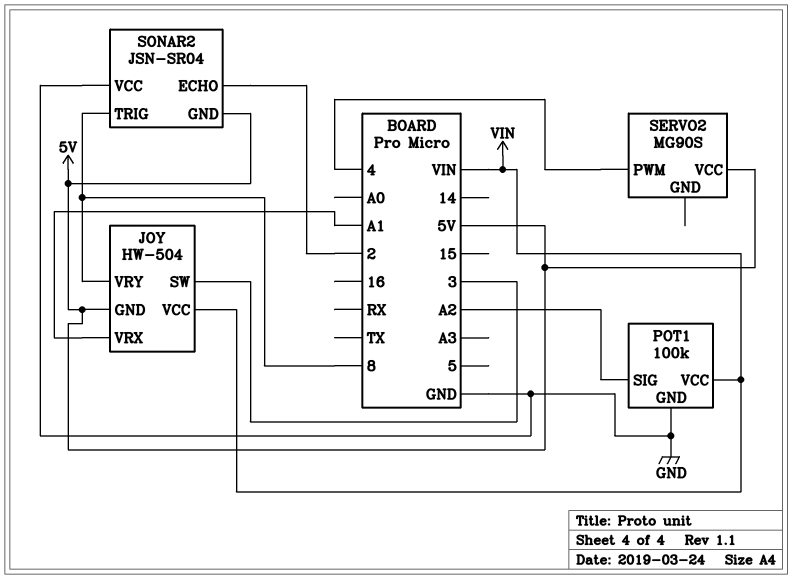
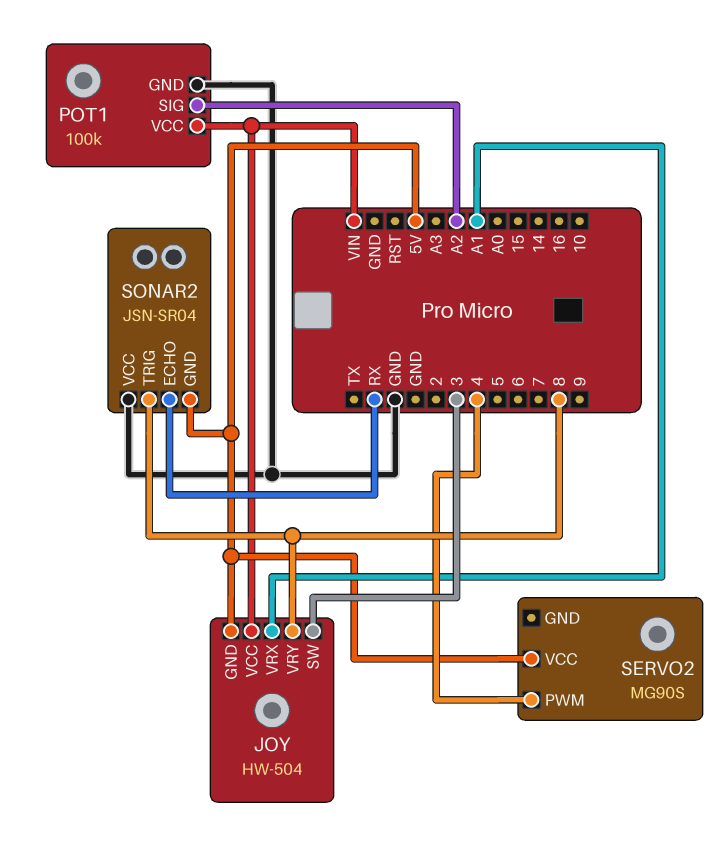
SONAR2 pin ECHO: 2 -> RX

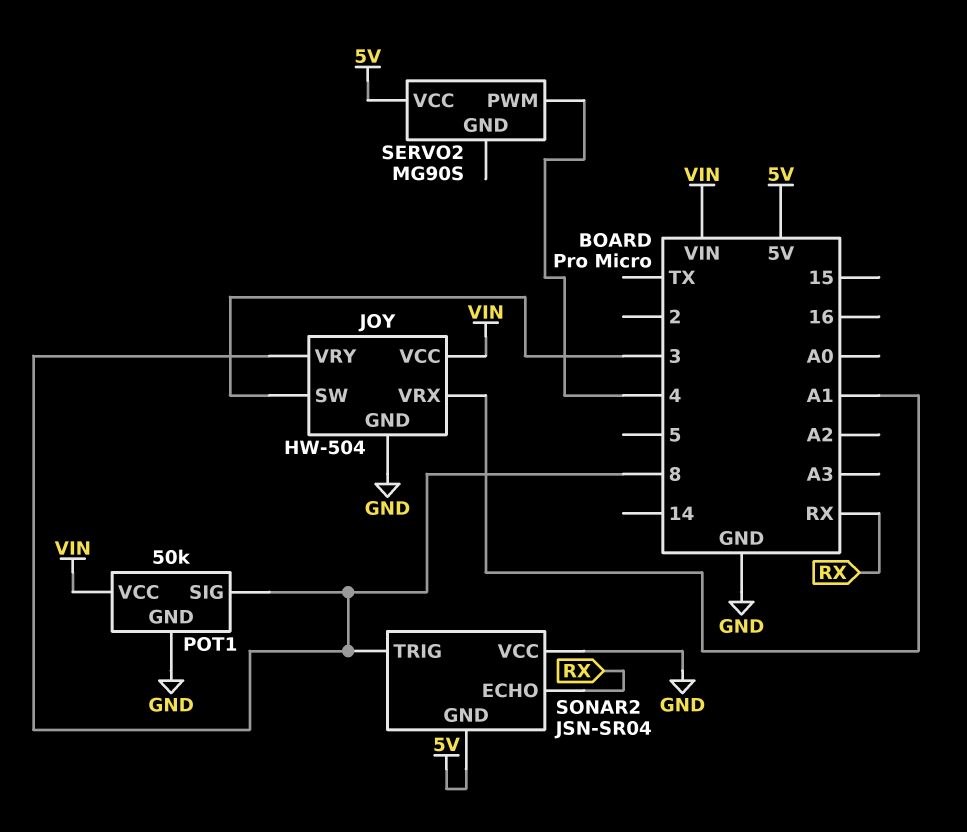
JOY pin GND: 5V -> GND
POT1: 100k -> 50k
POT1 pin SIG: A2 -> 8

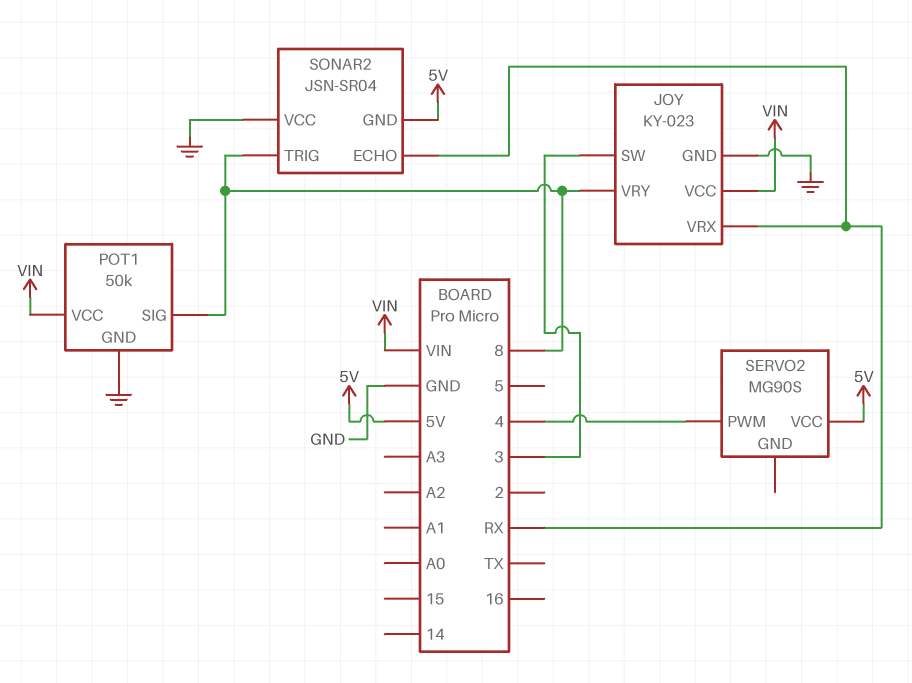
JOY: HW-504 -> KY-023
JOY pin VRX: A1 -> RX

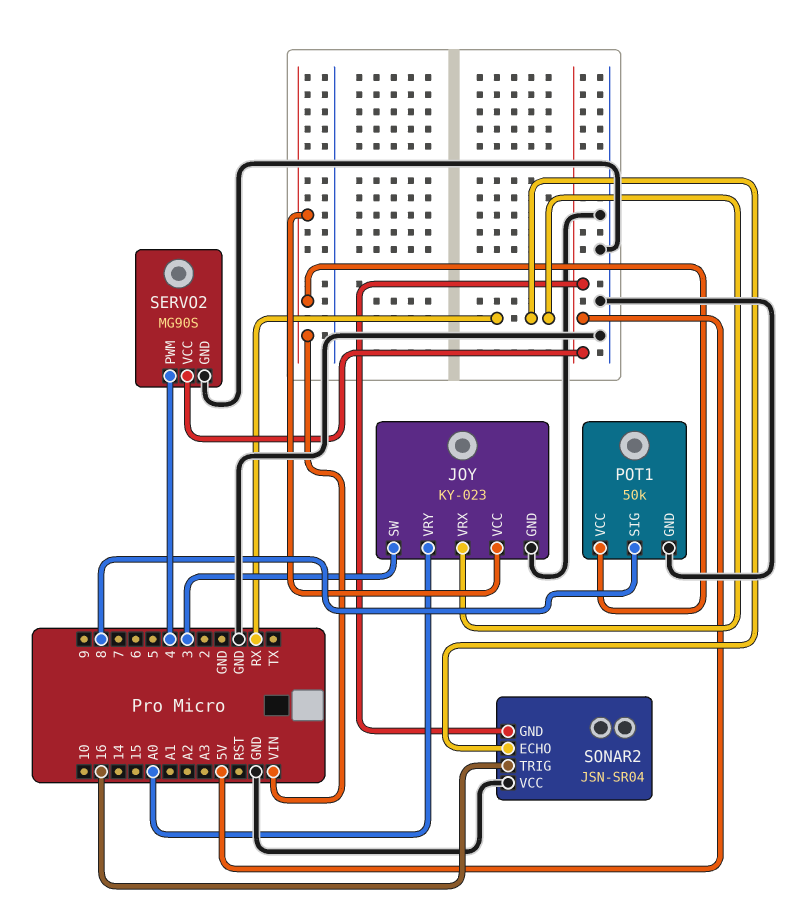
JOY pin VRY: 8 -> A0
SERVO2 pin GND: none -> GND
SONAR2 pin TRIG: 8 -> 16

